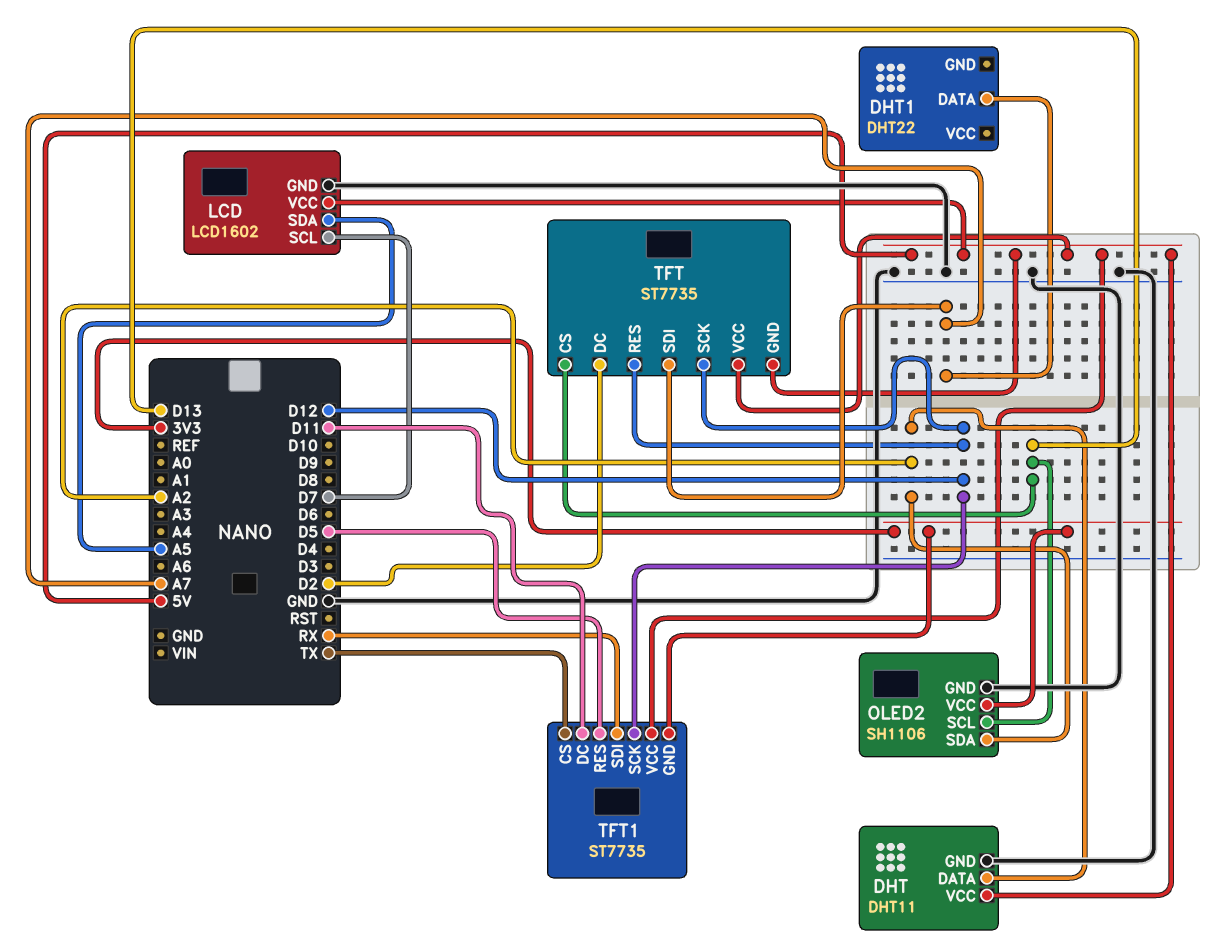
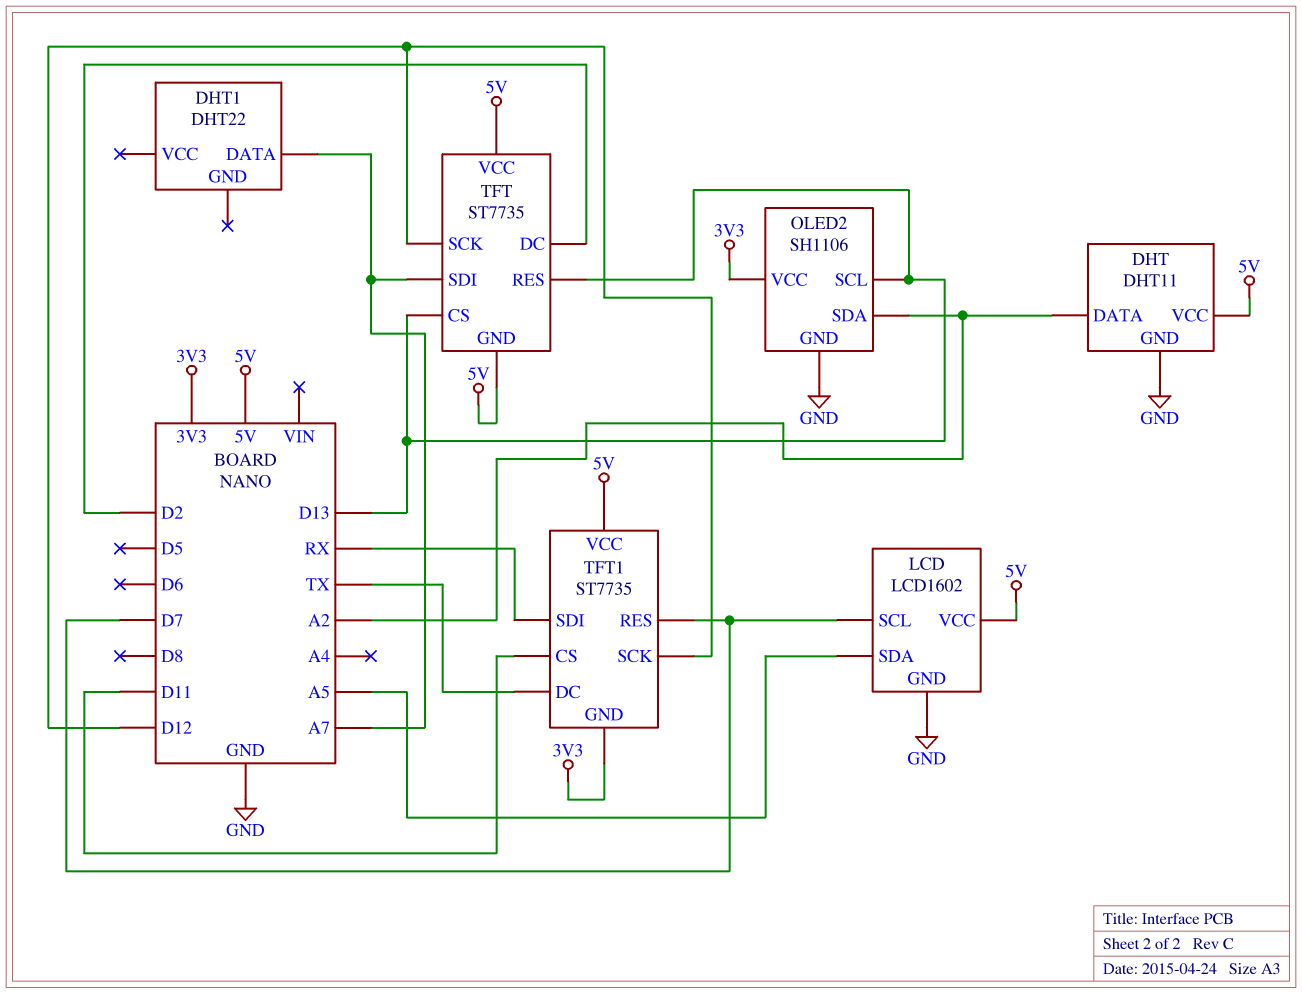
TFT pin RES: D12 -> D13
TFT1 pin CS: TX -> D11
TFT1 pin DC: D11 -> TX
TFT1 pin RES: D5 -> D7

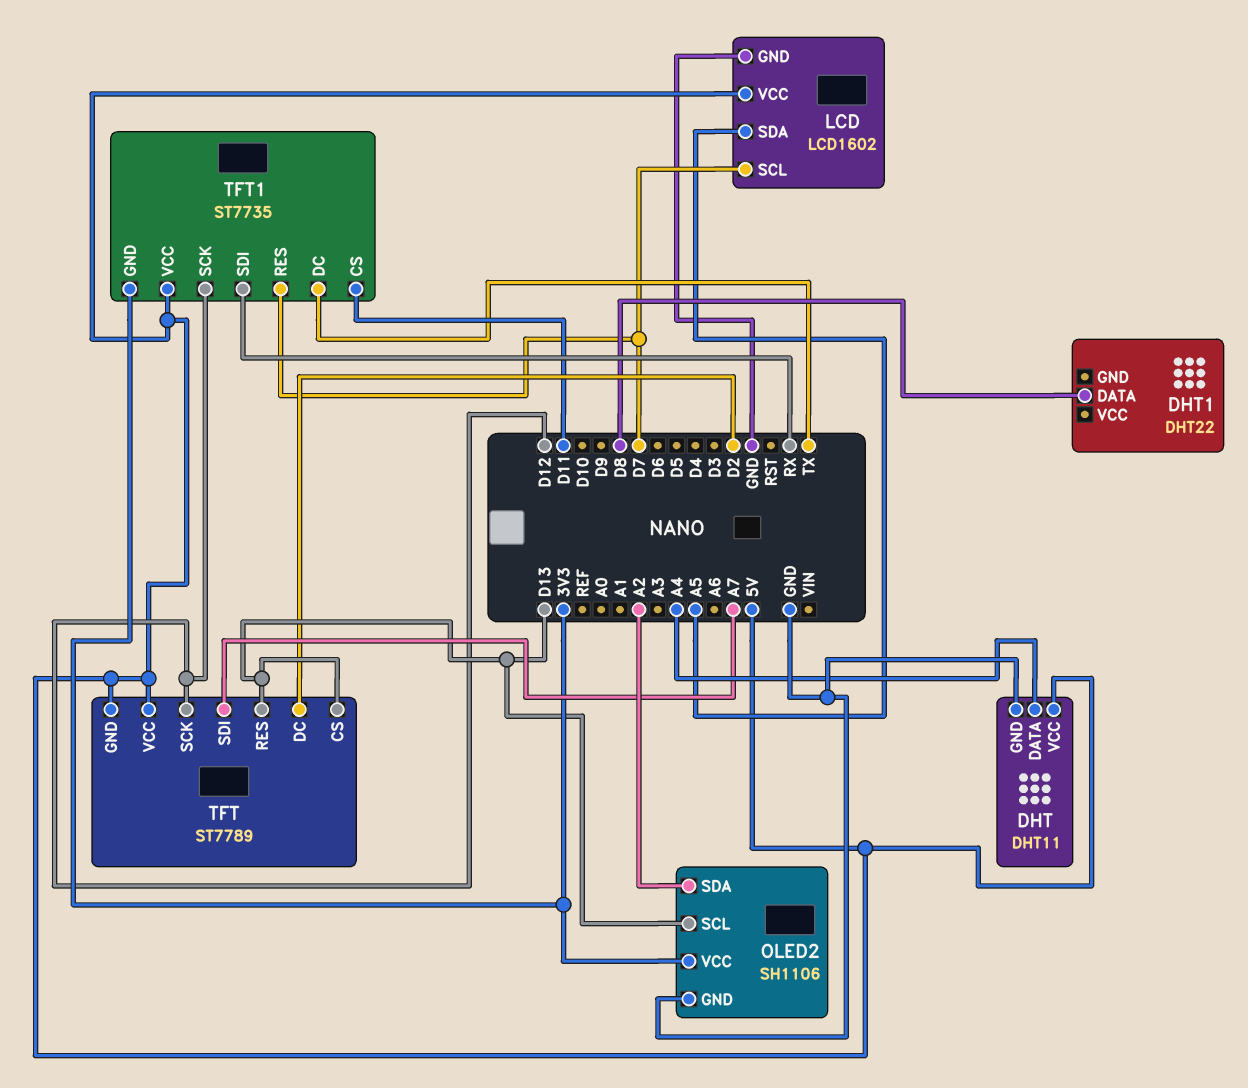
DHT pin DATA: A2 -> A4
DHT1 pin DATA: A7 -> D8
TFT: ST7735 -> ST7789

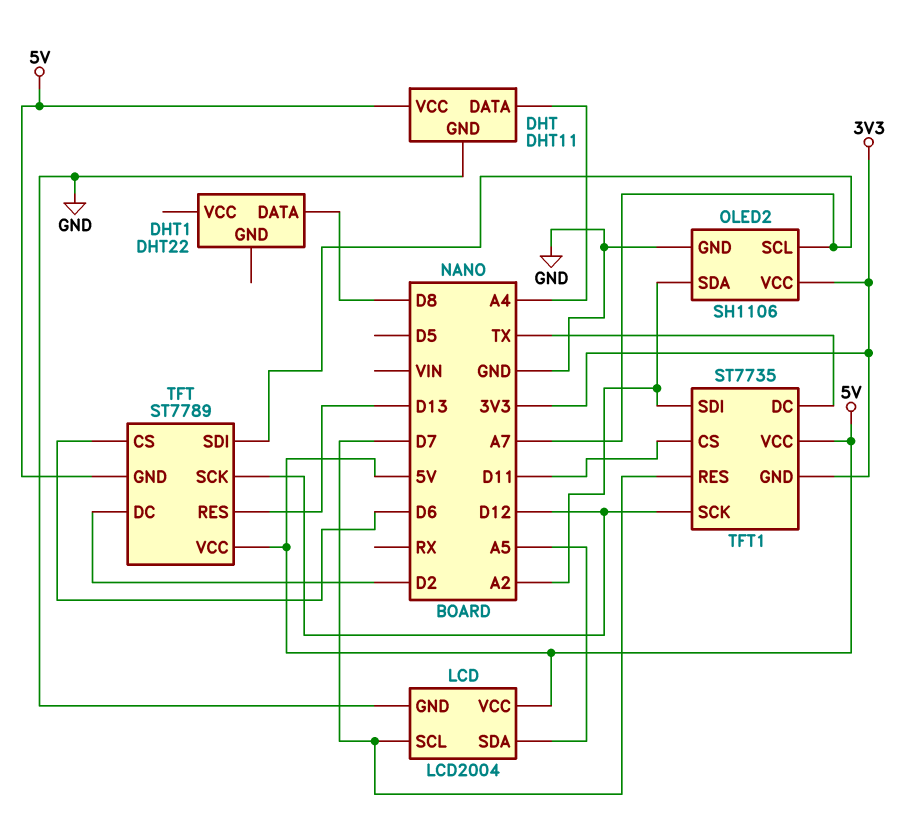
LCD: LCD1602 -> LCD2004
OLED2 pin SCL: D13 -> A7
TFT pin CS: D13 -> D6
TFT1 pin SDI: RX -> A2

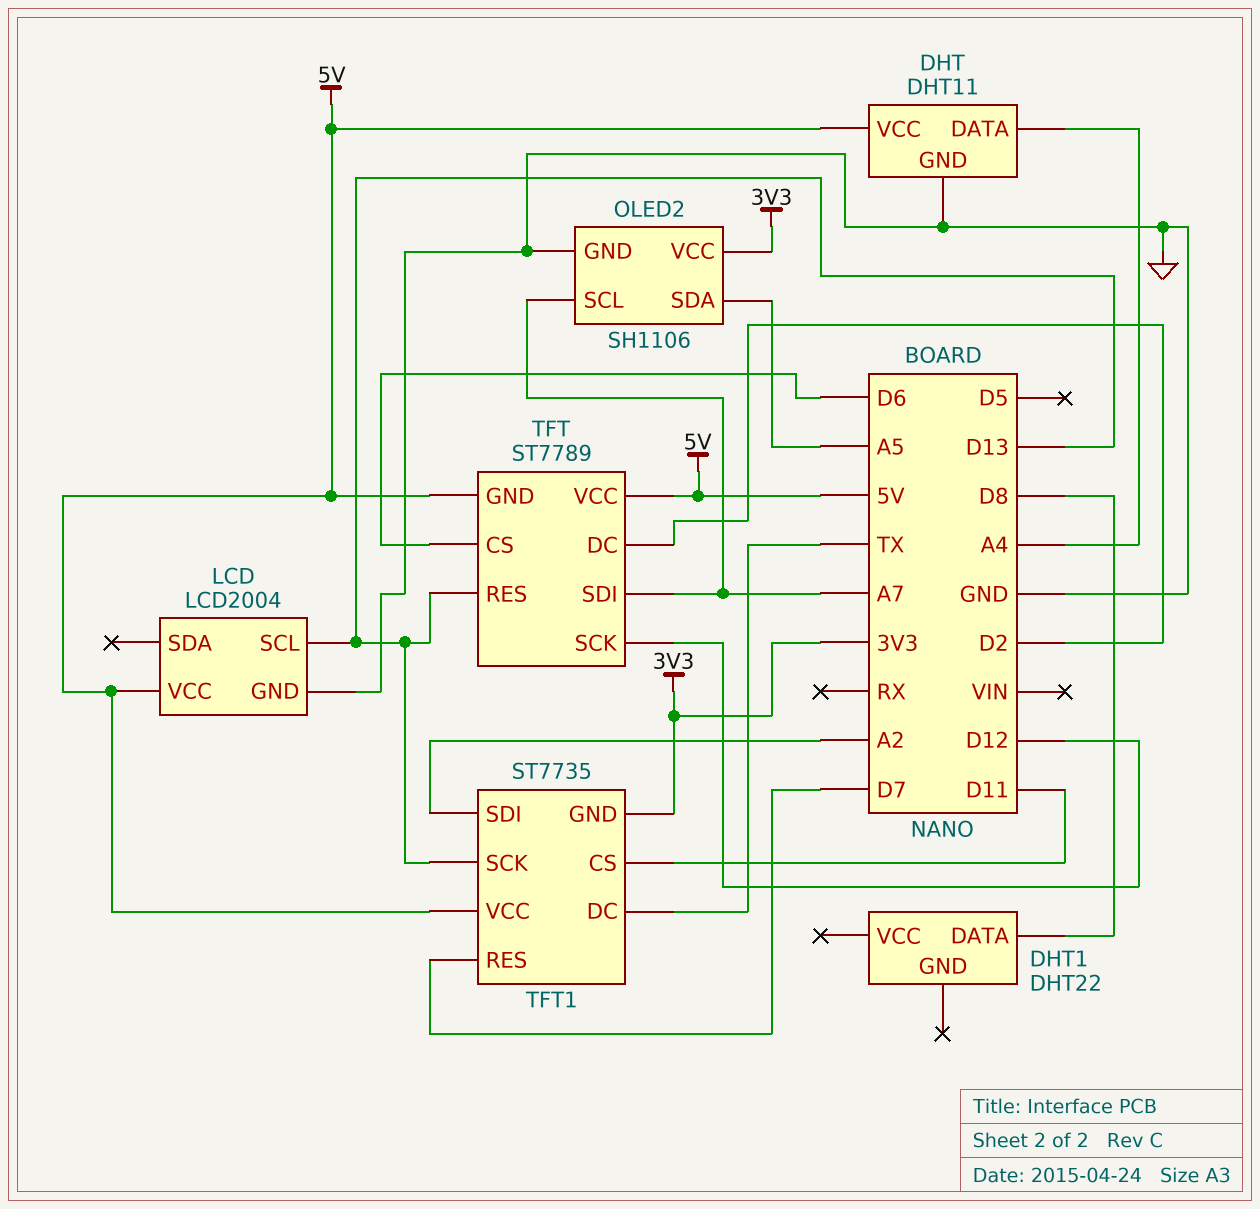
LCD pin SCL: D7 -> D13
LCD pin SDA: A5 -> none
OLED2 pin SDA: A2 -> A5
TFT1 pin SCK: D12 -> D13

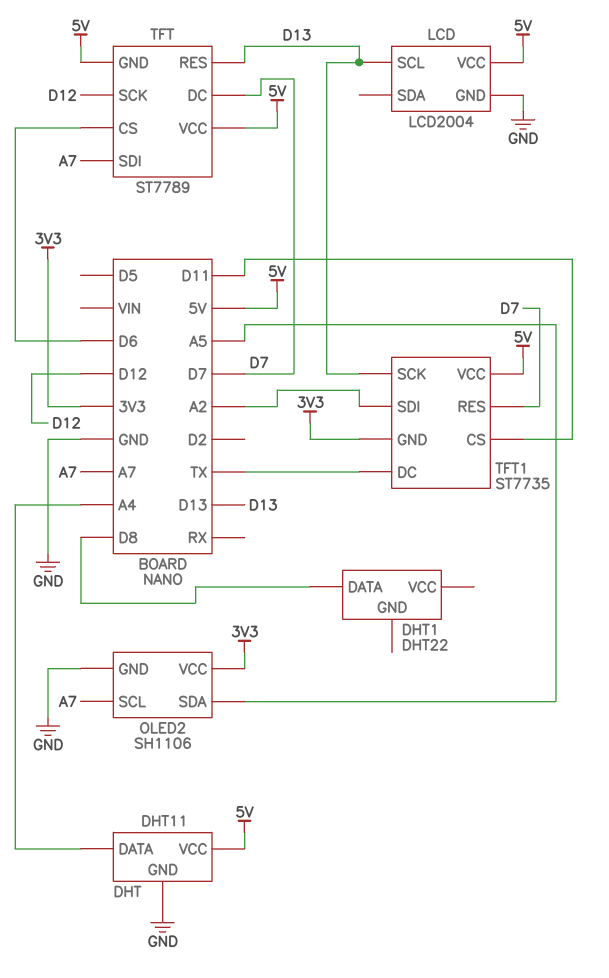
TFT pin DC: D2 -> D7

